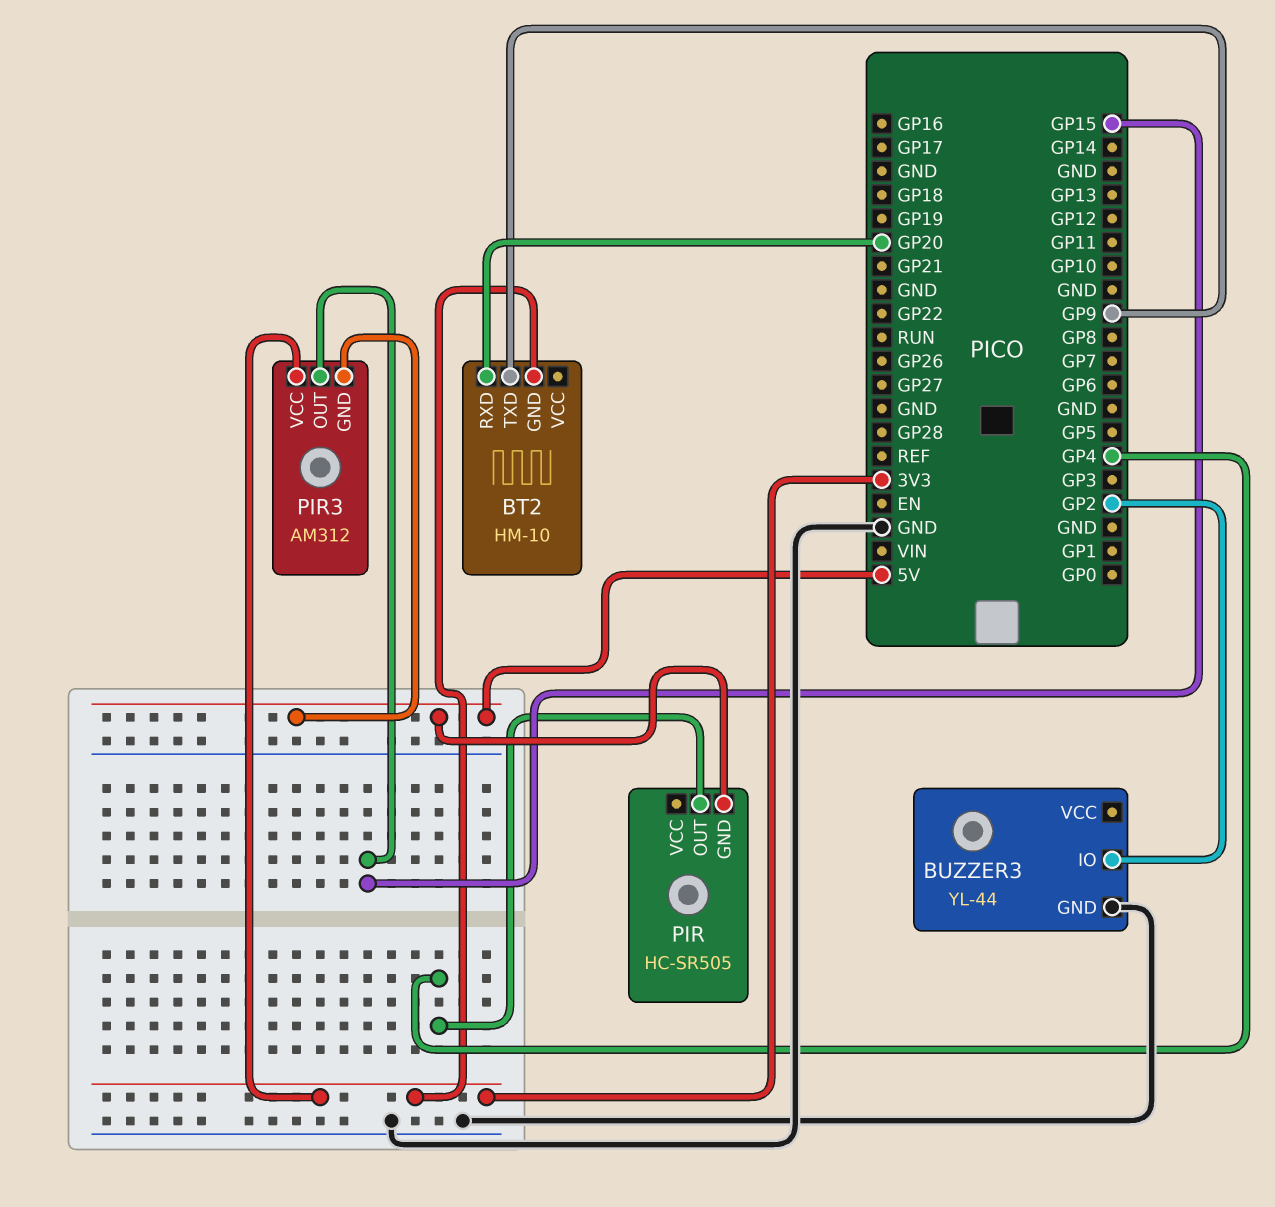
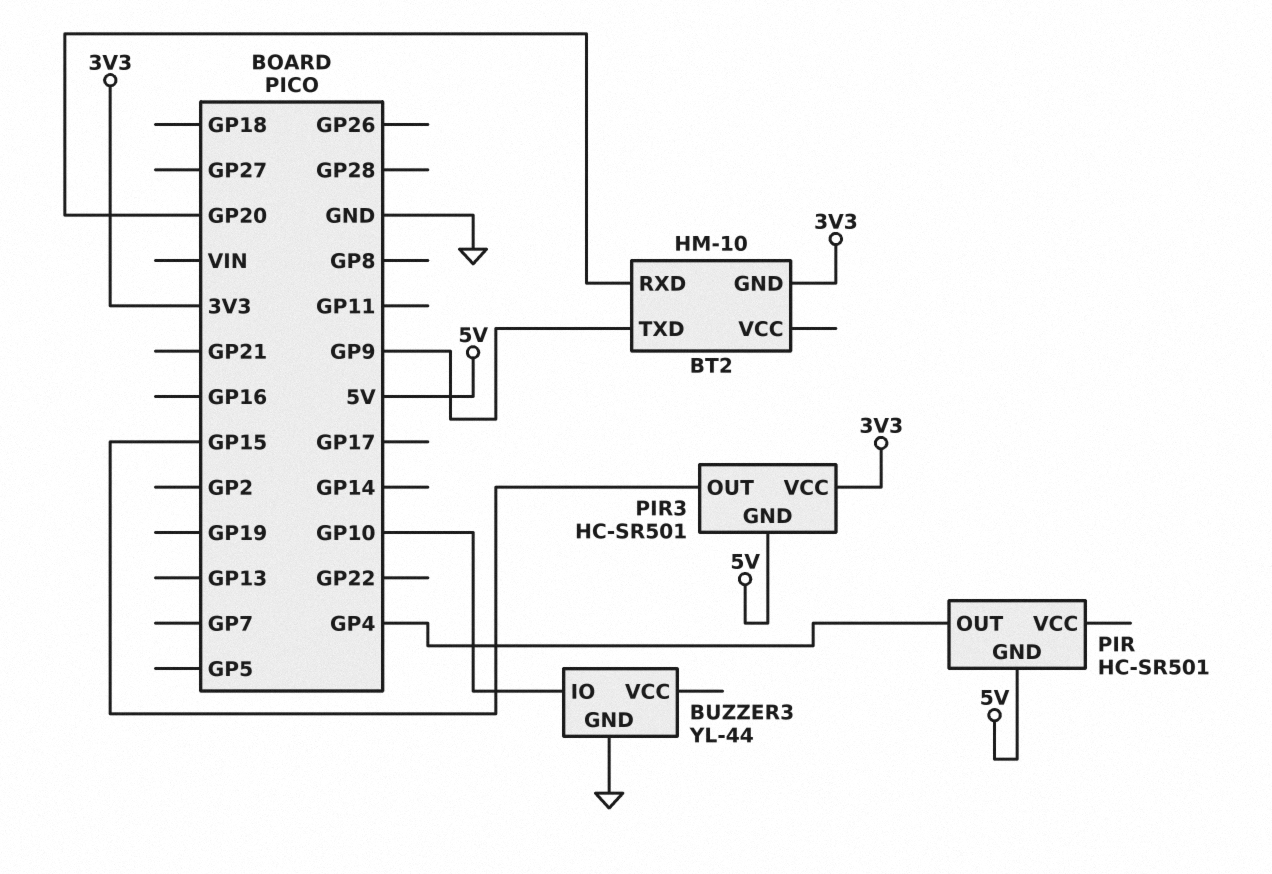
BUZZER3 pin IO: GP2 -> GP10
PIR: HC-SR505 -> HC-SR501
PIR3: AM312 -> HC-SR501

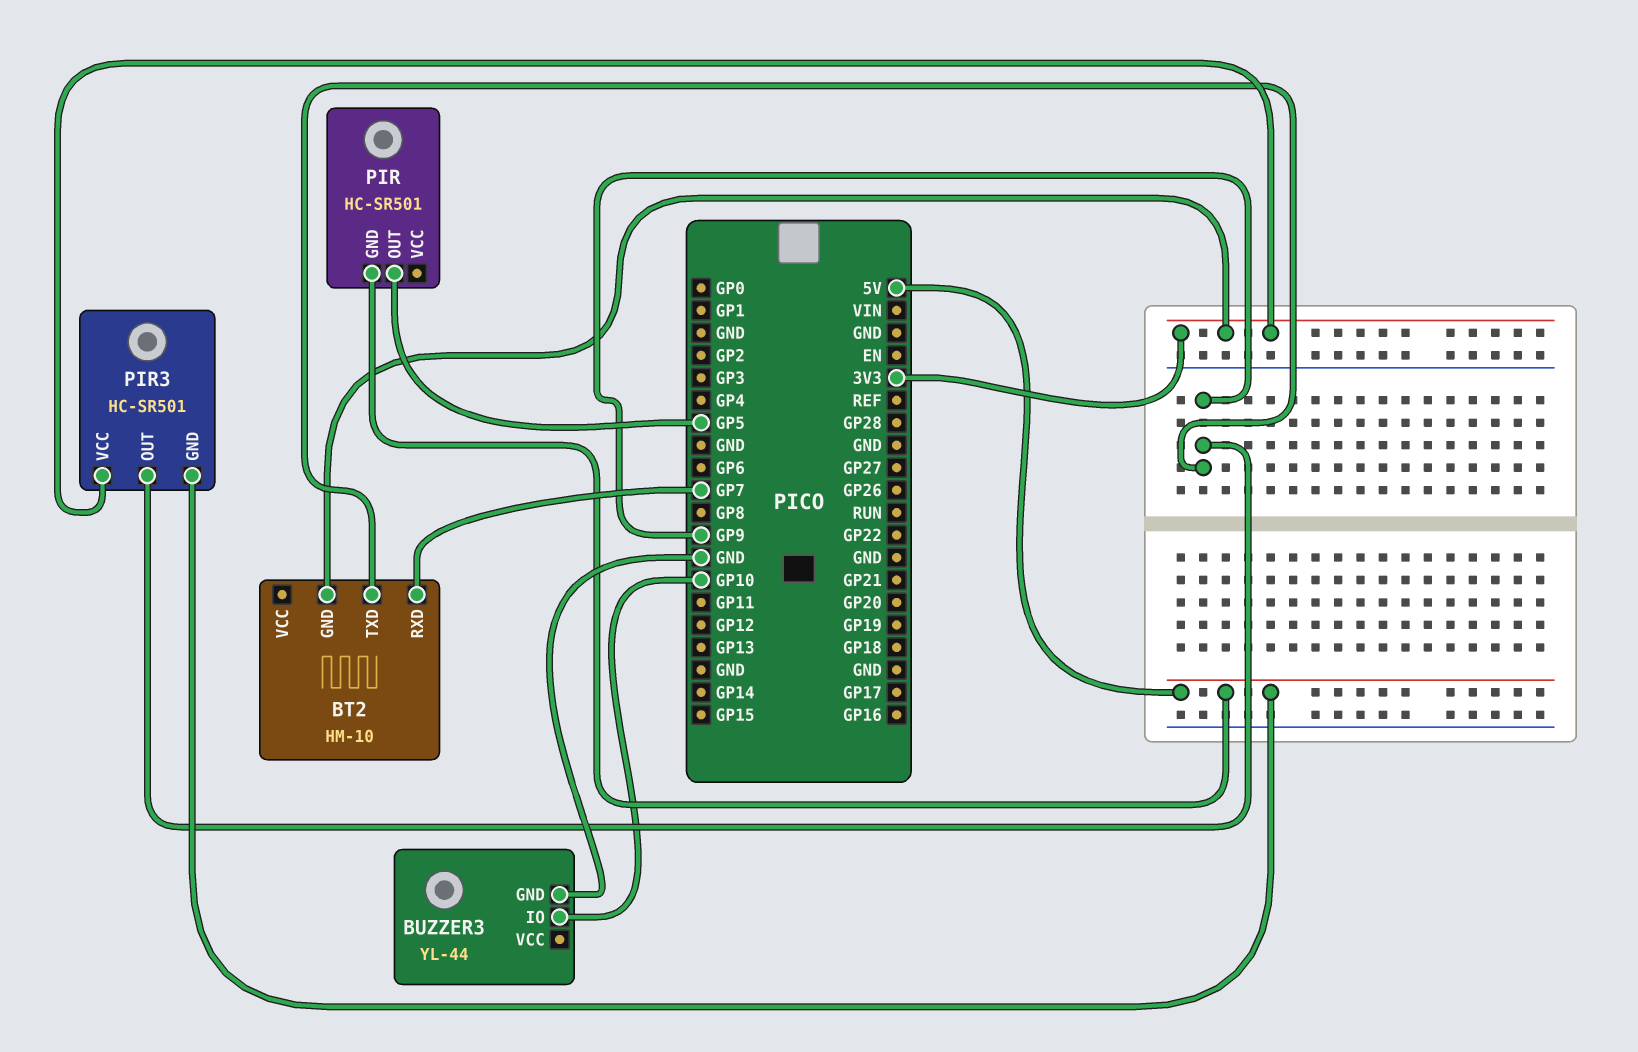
BT2 pin RXD: GP20 -> GP7
PIR pin OUT: GP4 -> GP5
PIR3 pin OUT: GP15 -> GP9

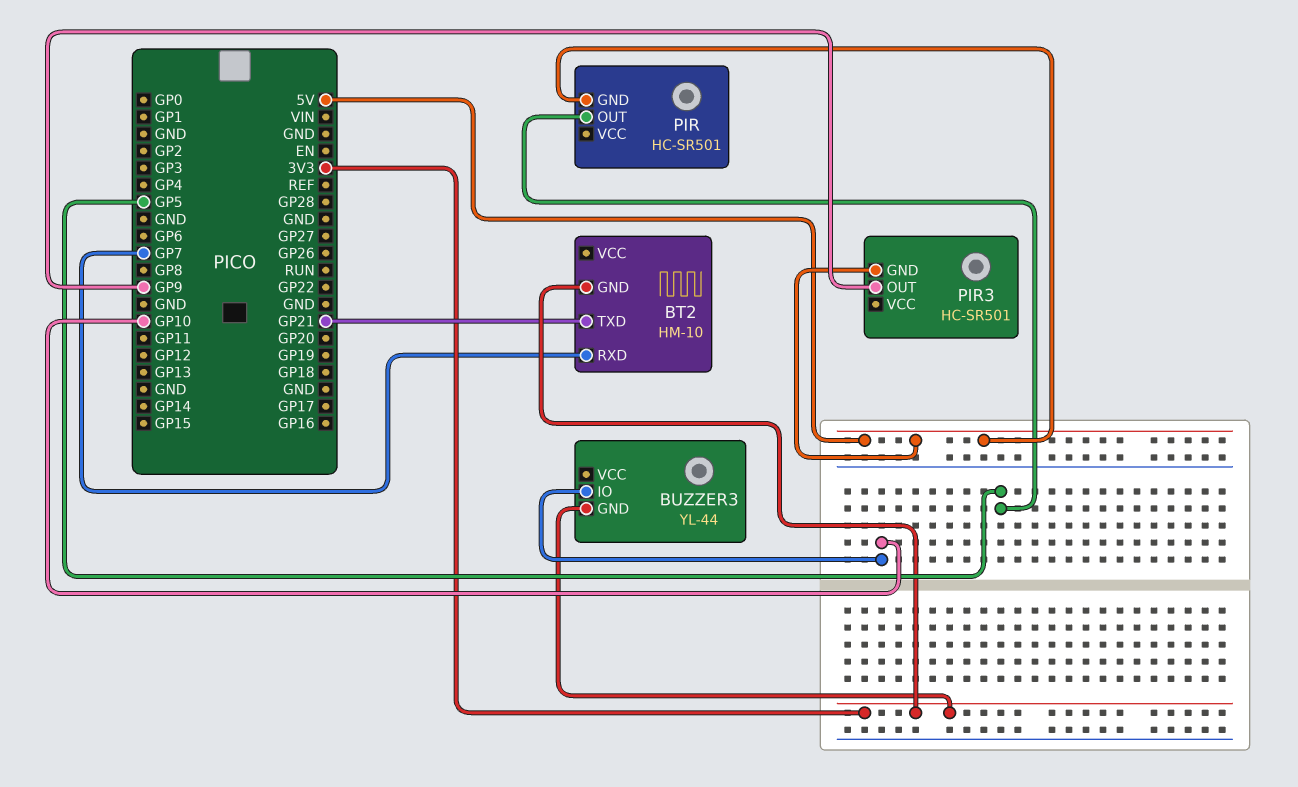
BT2 pin TXD: GP9 -> GP21
BUZZER3 pin GND: GND -> 3V3
PIR3 pin VCC: 3V3 -> none

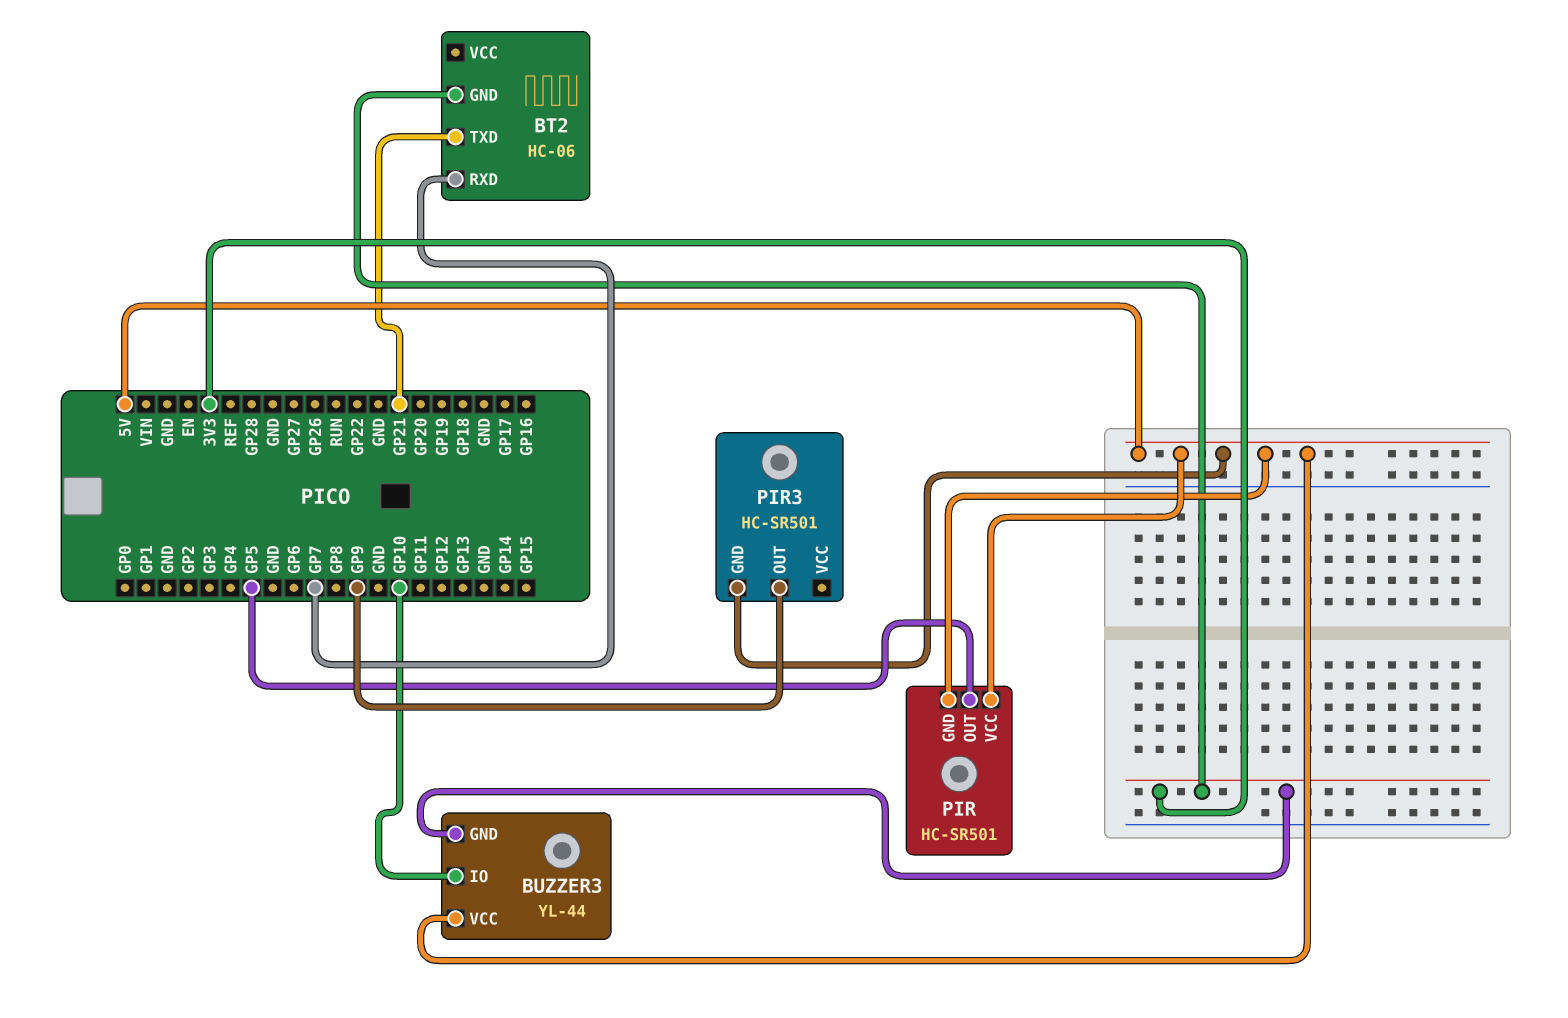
BT2: HM-10 -> HC-06
BUZZER3 pin VCC: none -> 5V
PIR pin VCC: none -> 5V

